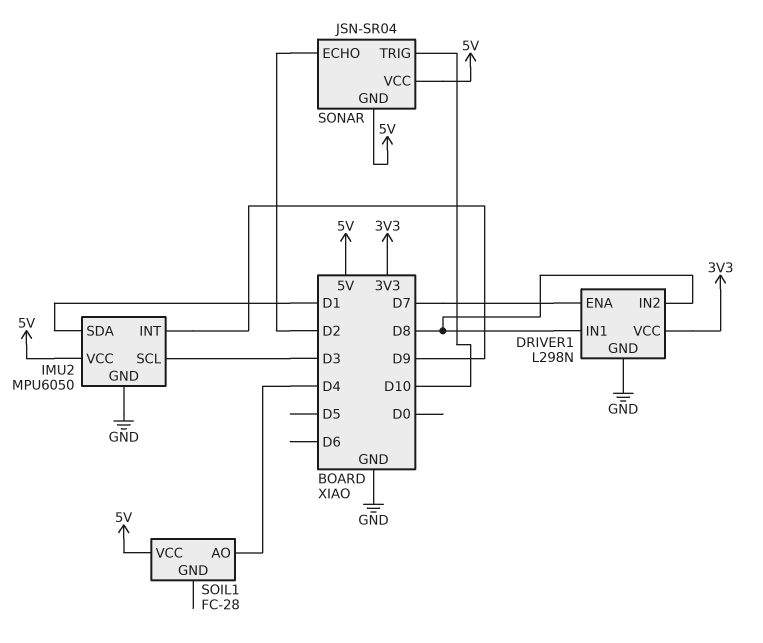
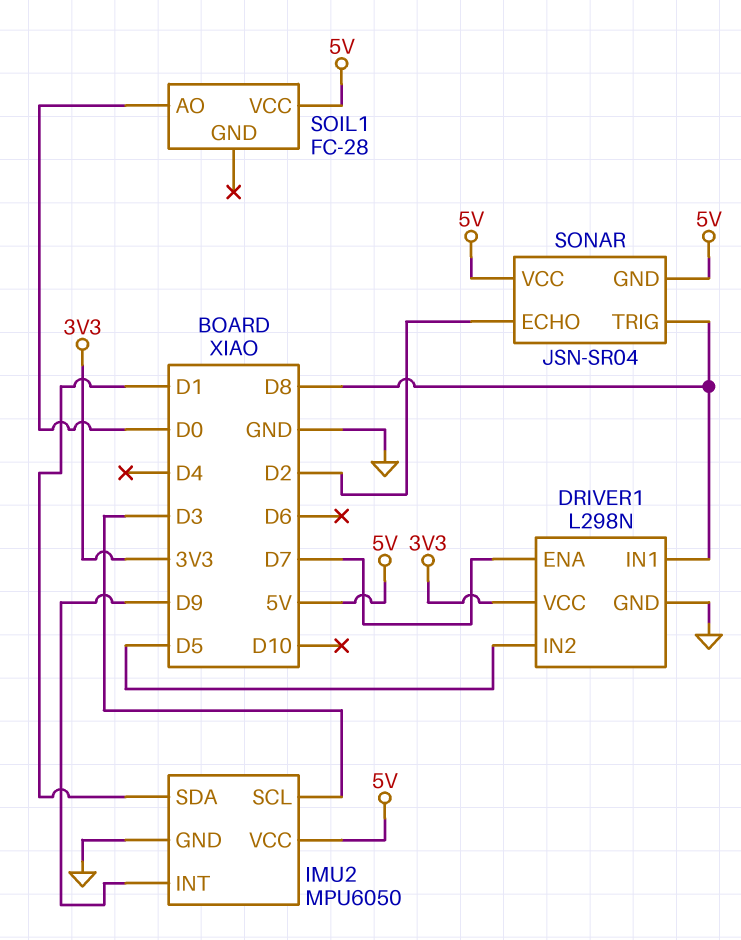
DRIVER1 pin IN2: D8 -> D5
SOIL1 pin AO: D4 -> D0
SONAR pin TRIG: D10 -> D8

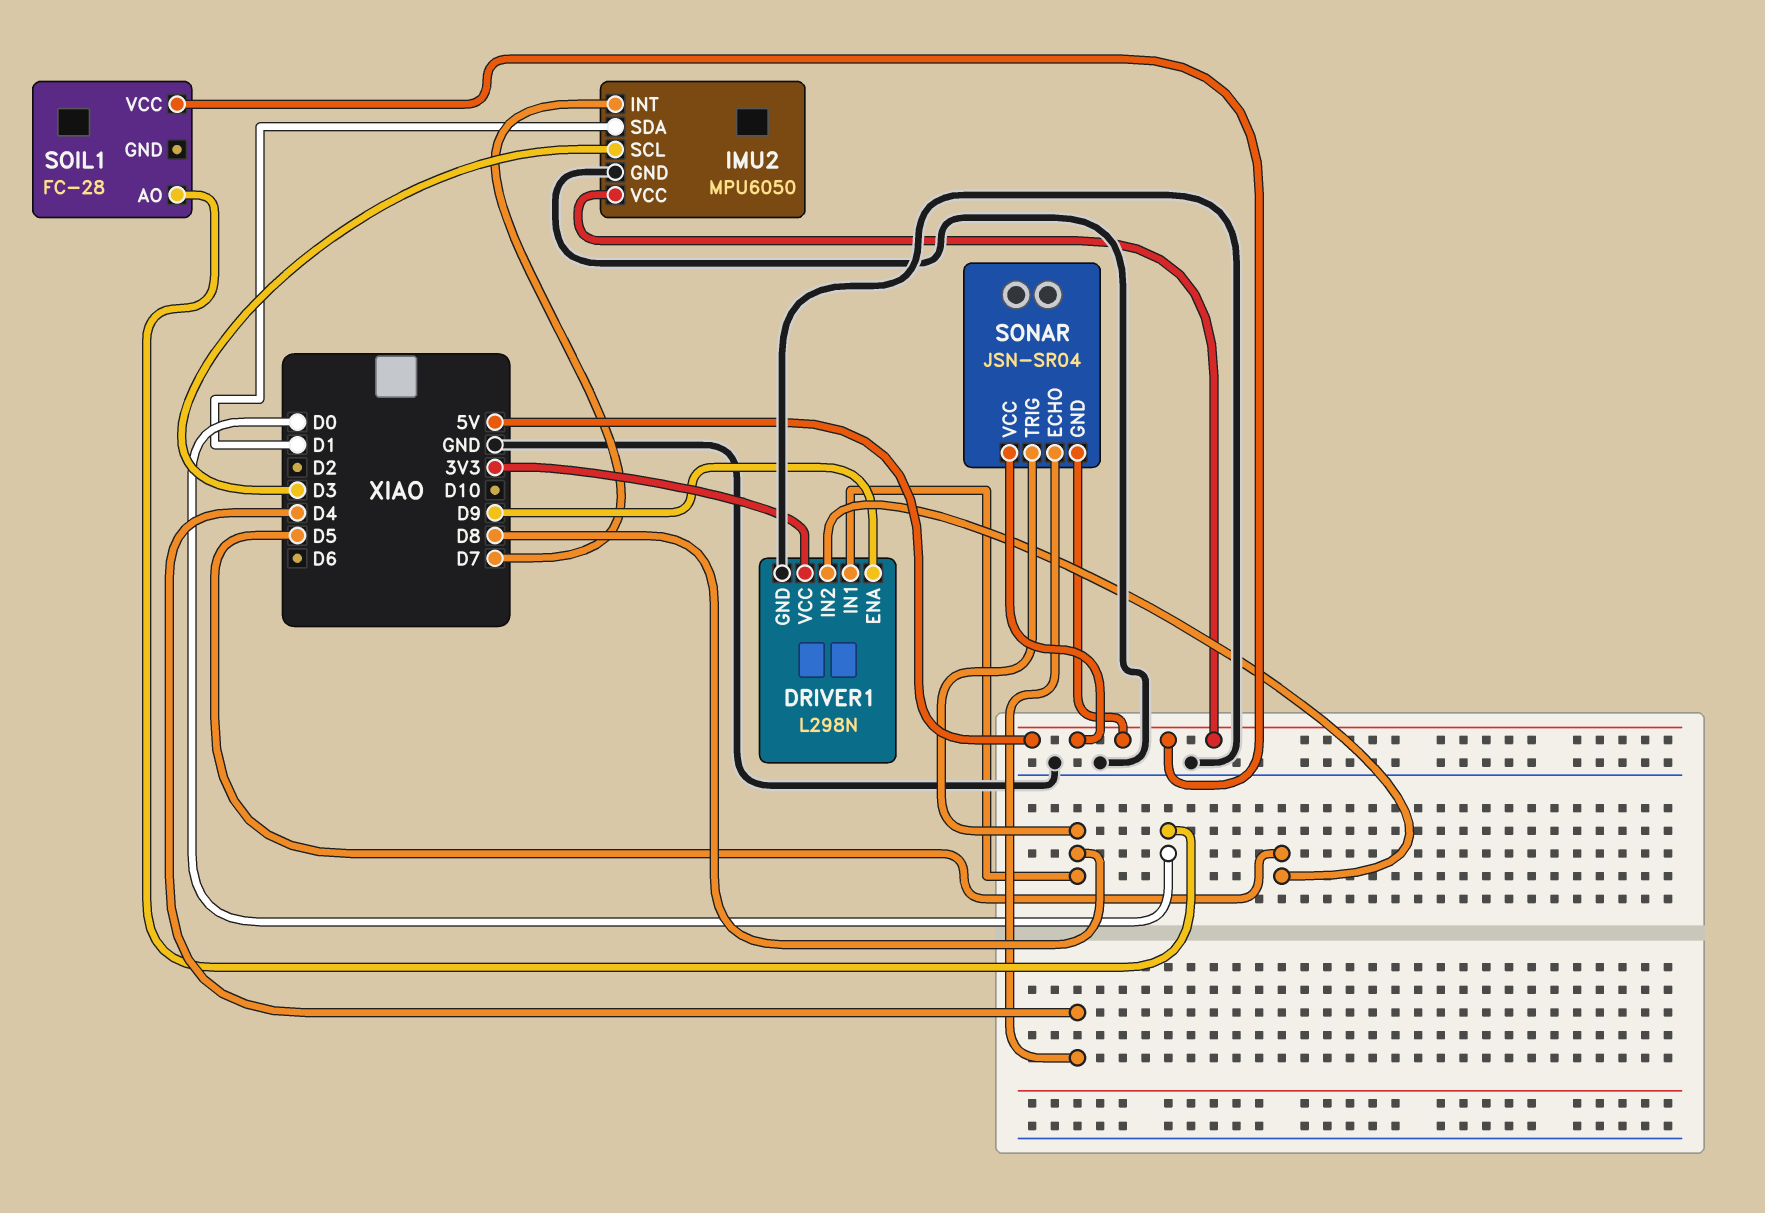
DRIVER1 pin ENA: D7 -> D9
IMU2 pin INT: D9 -> D7
SONAR pin ECHO: D2 -> D4

